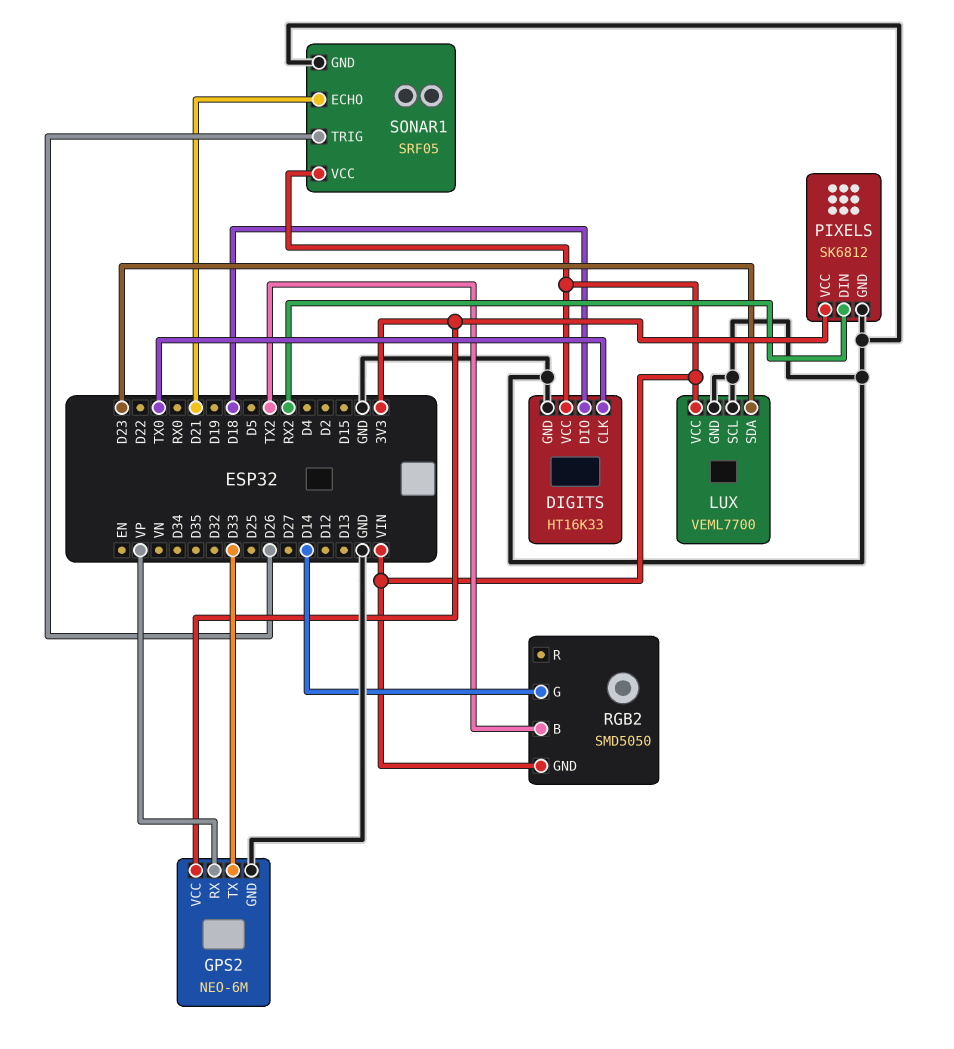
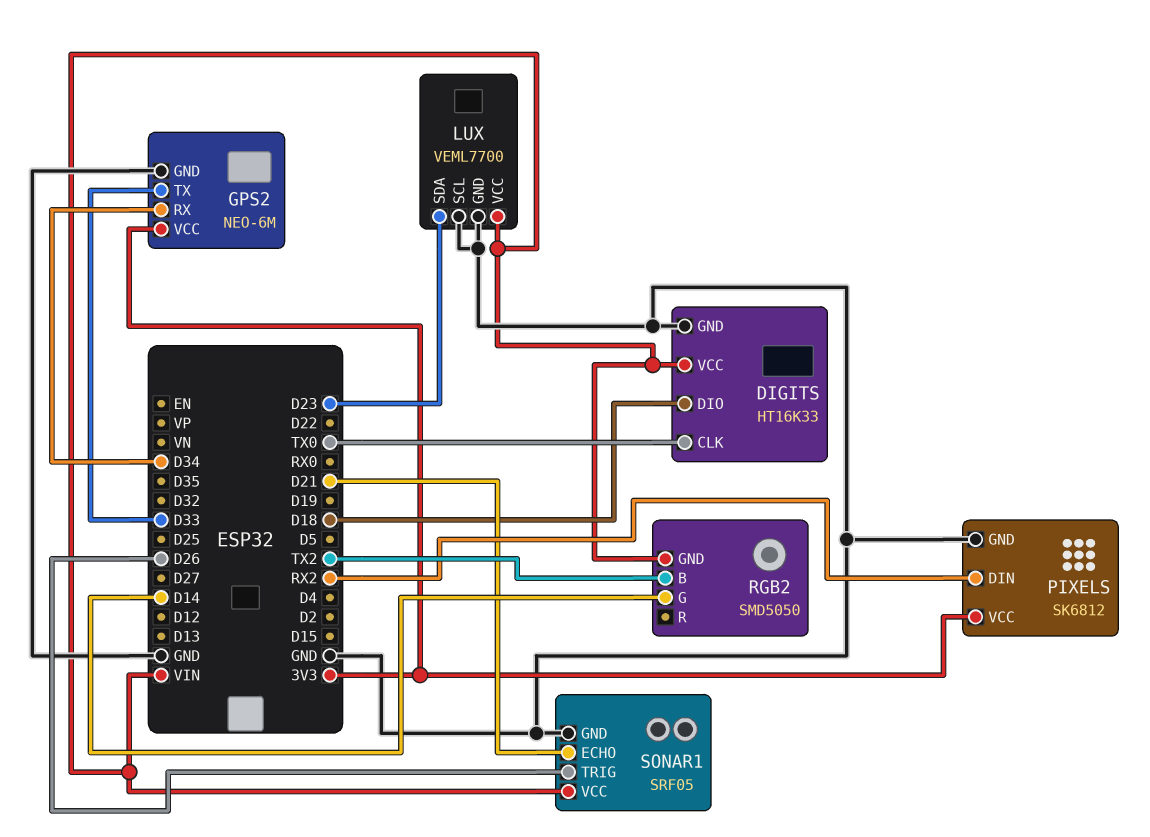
GPS2 pin RX: VP -> D34

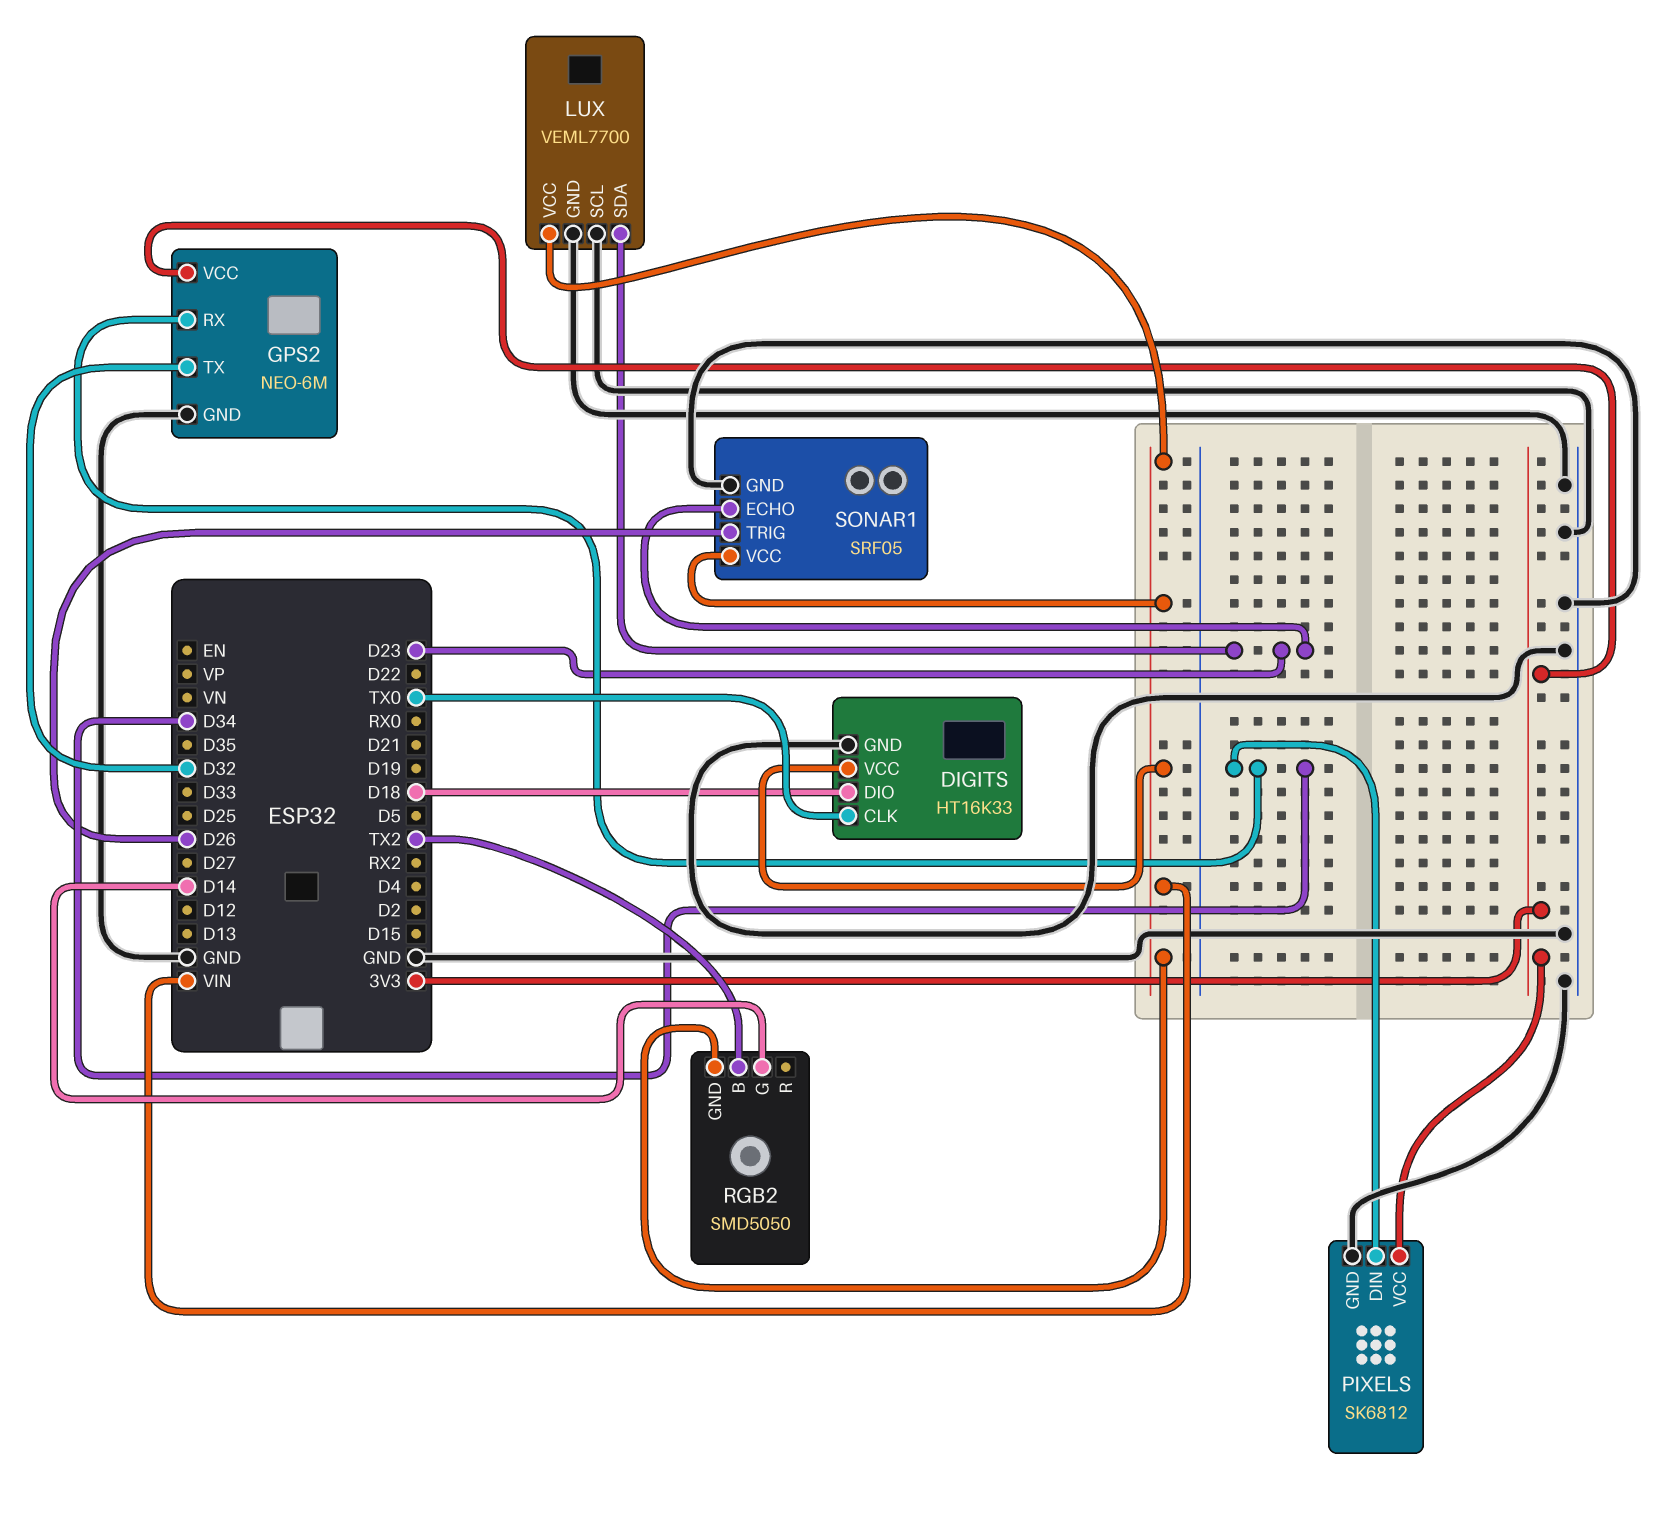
GPS2 pin TX: D33 -> D32
PIXELS pin DIN: RX2 -> D34
SONAR1 pin ECHO: D21 -> D23

